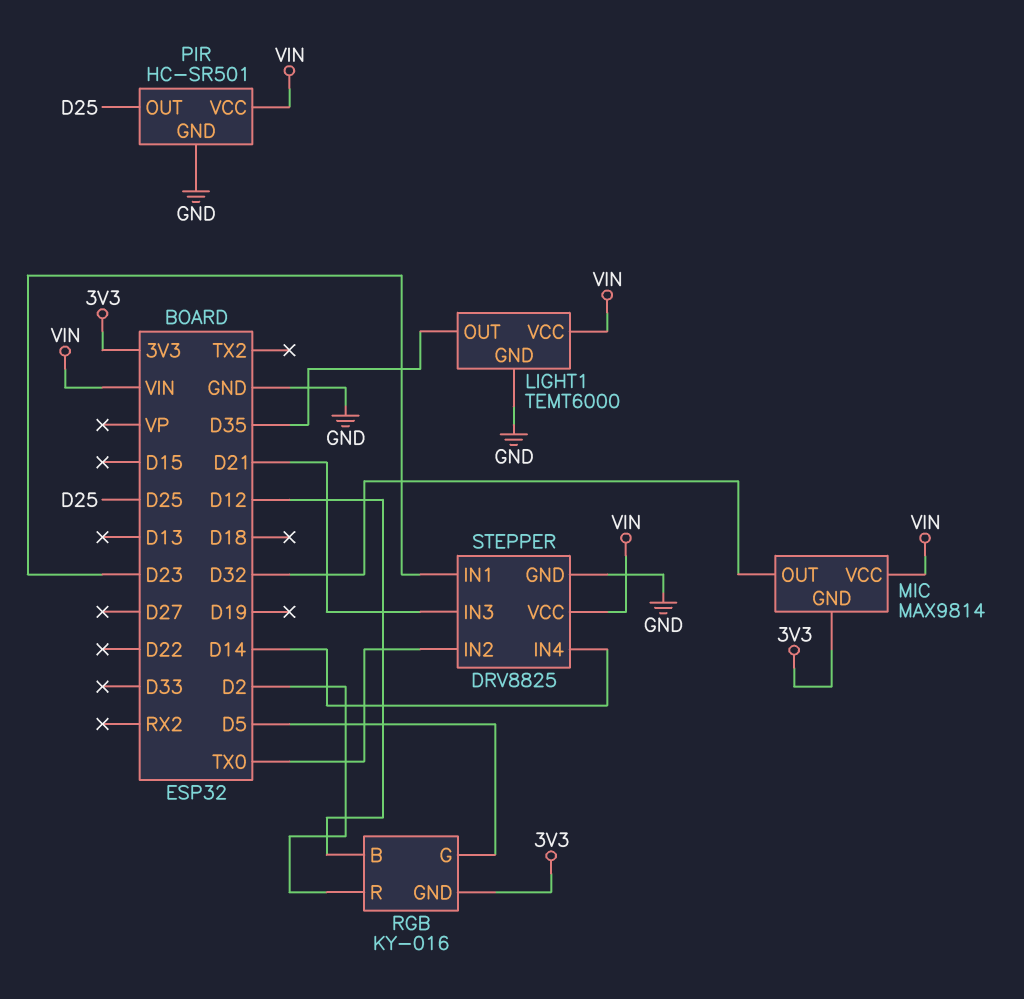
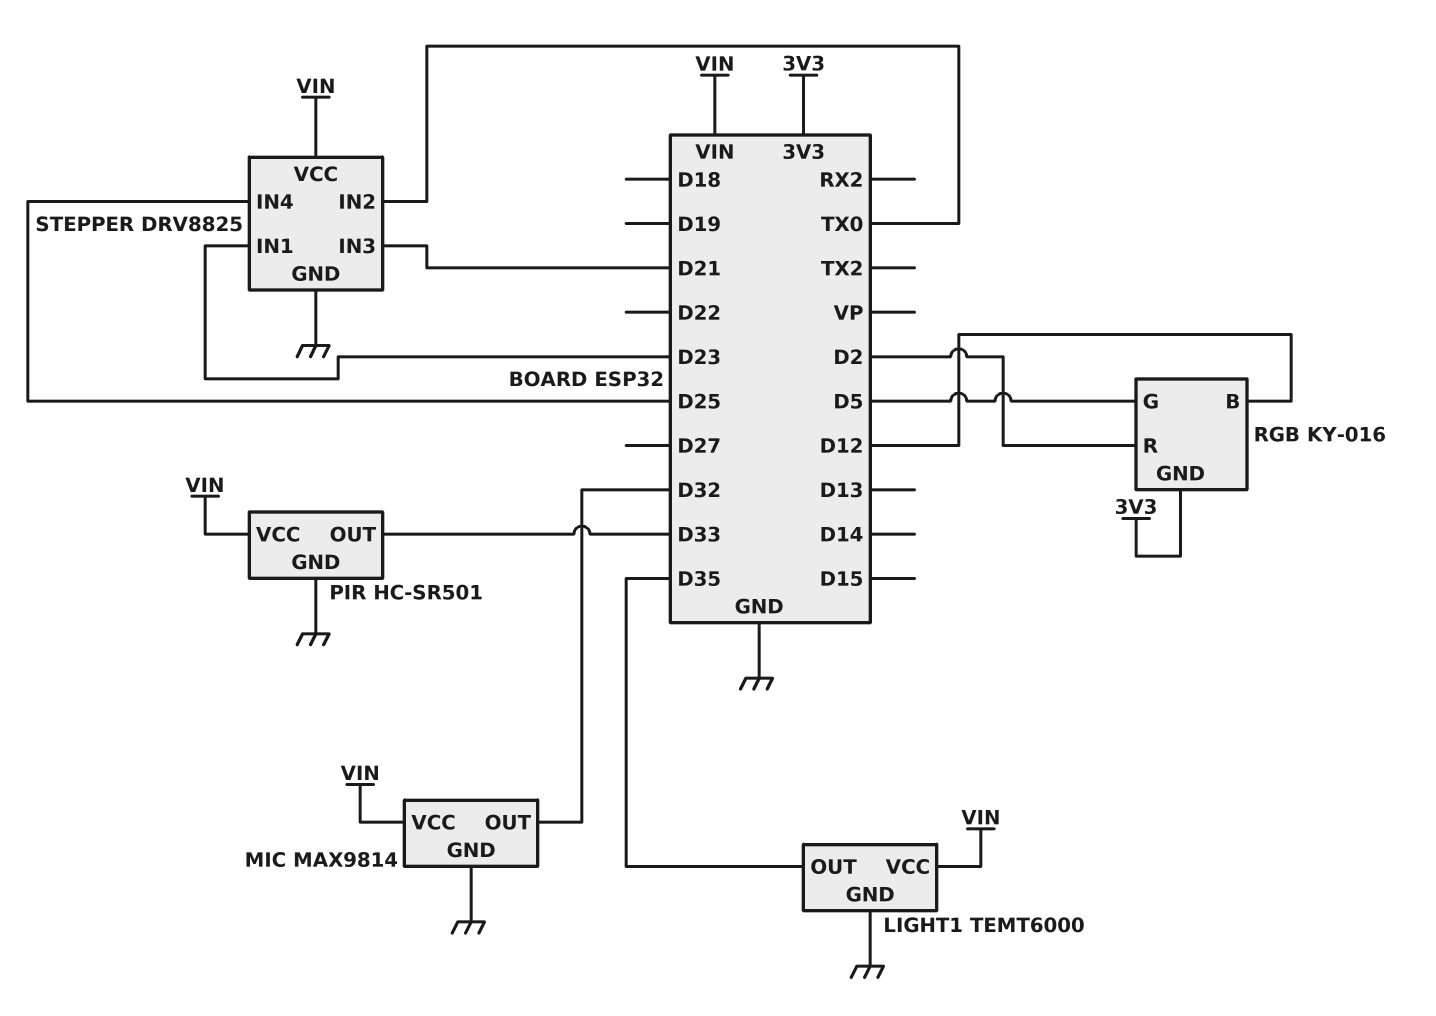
MIC pin GND: 3V3 -> GND
PIR pin OUT: D25 -> D33
STEPPER pin IN4: D14 -> D25

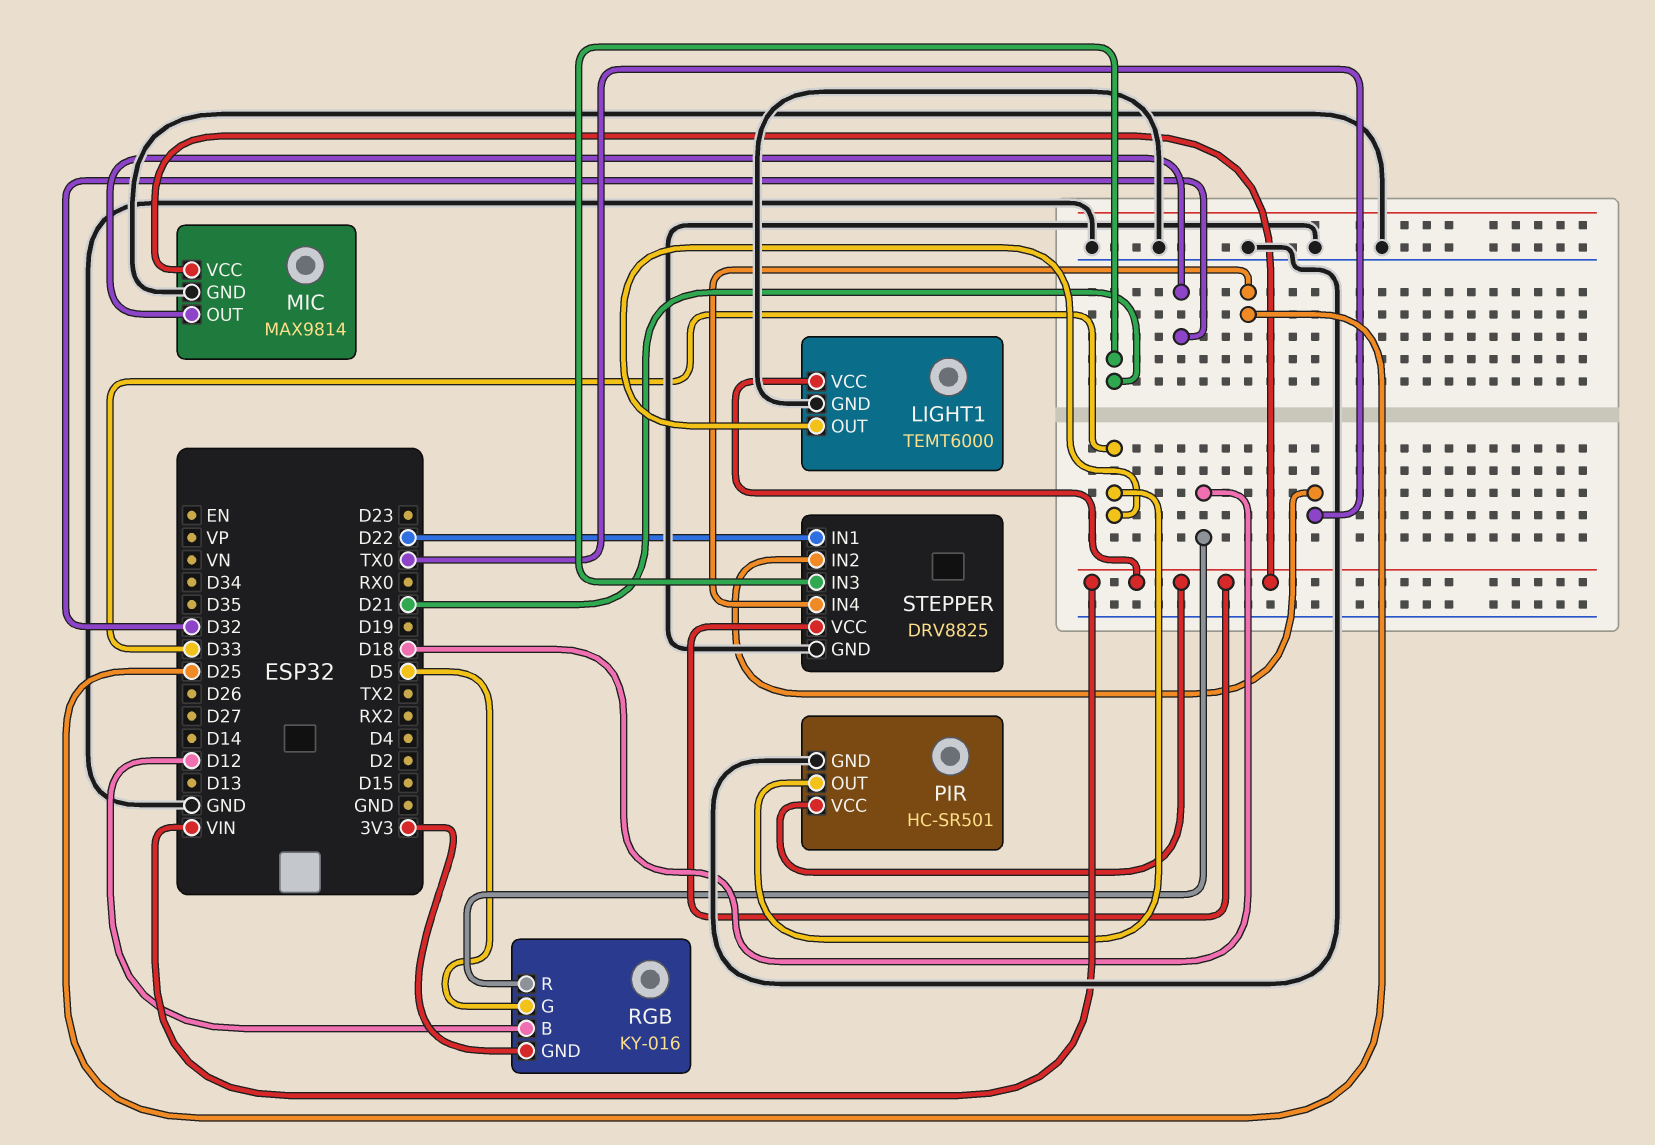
LIGHT1 pin OUT: D35 -> D33
RGB pin R: D2 -> D18
STEPPER pin IN1: D23 -> D22

